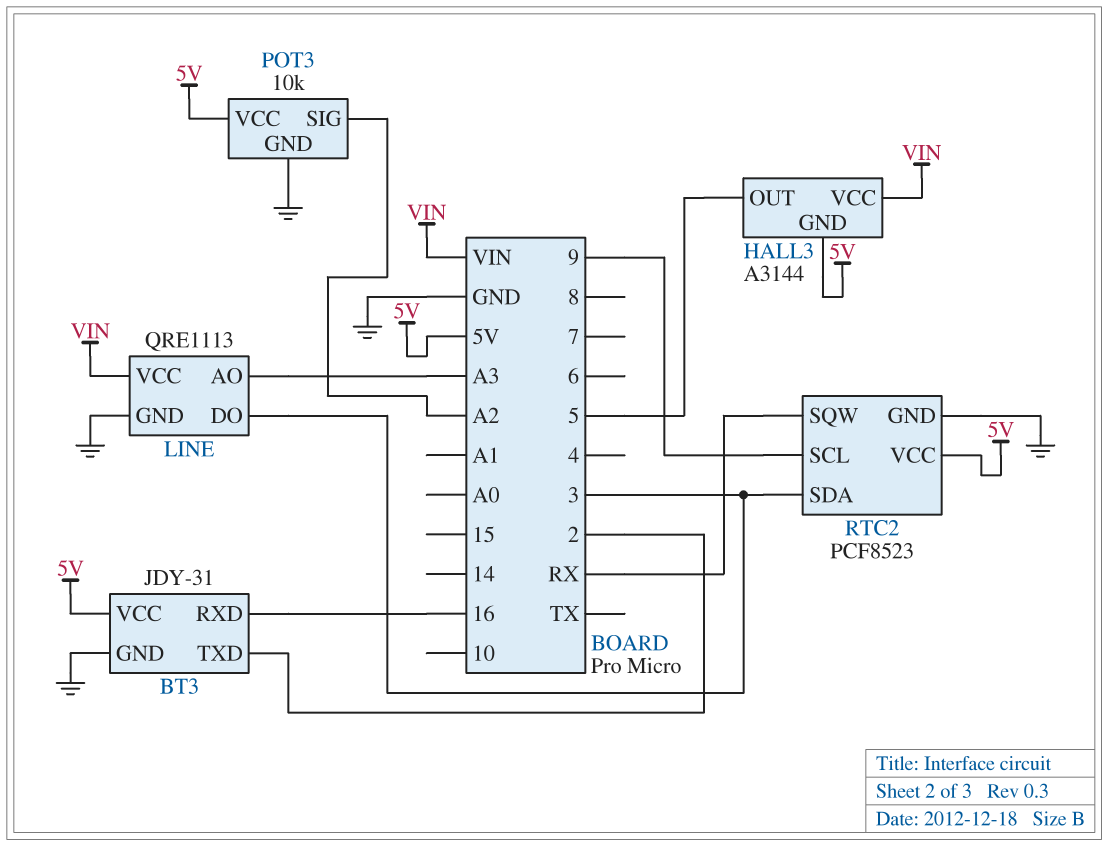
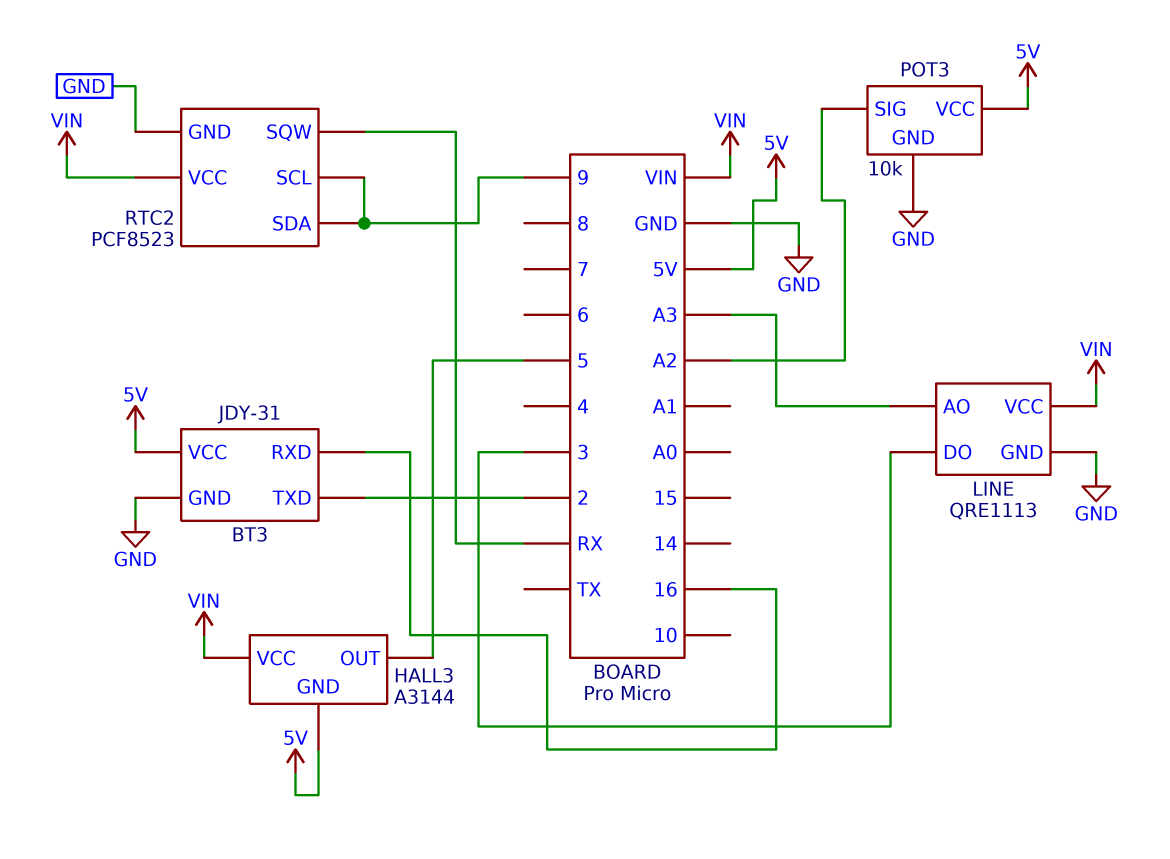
RTC2 pin SDA: 3 -> 9
RTC2 pin VCC: 5V -> VIN

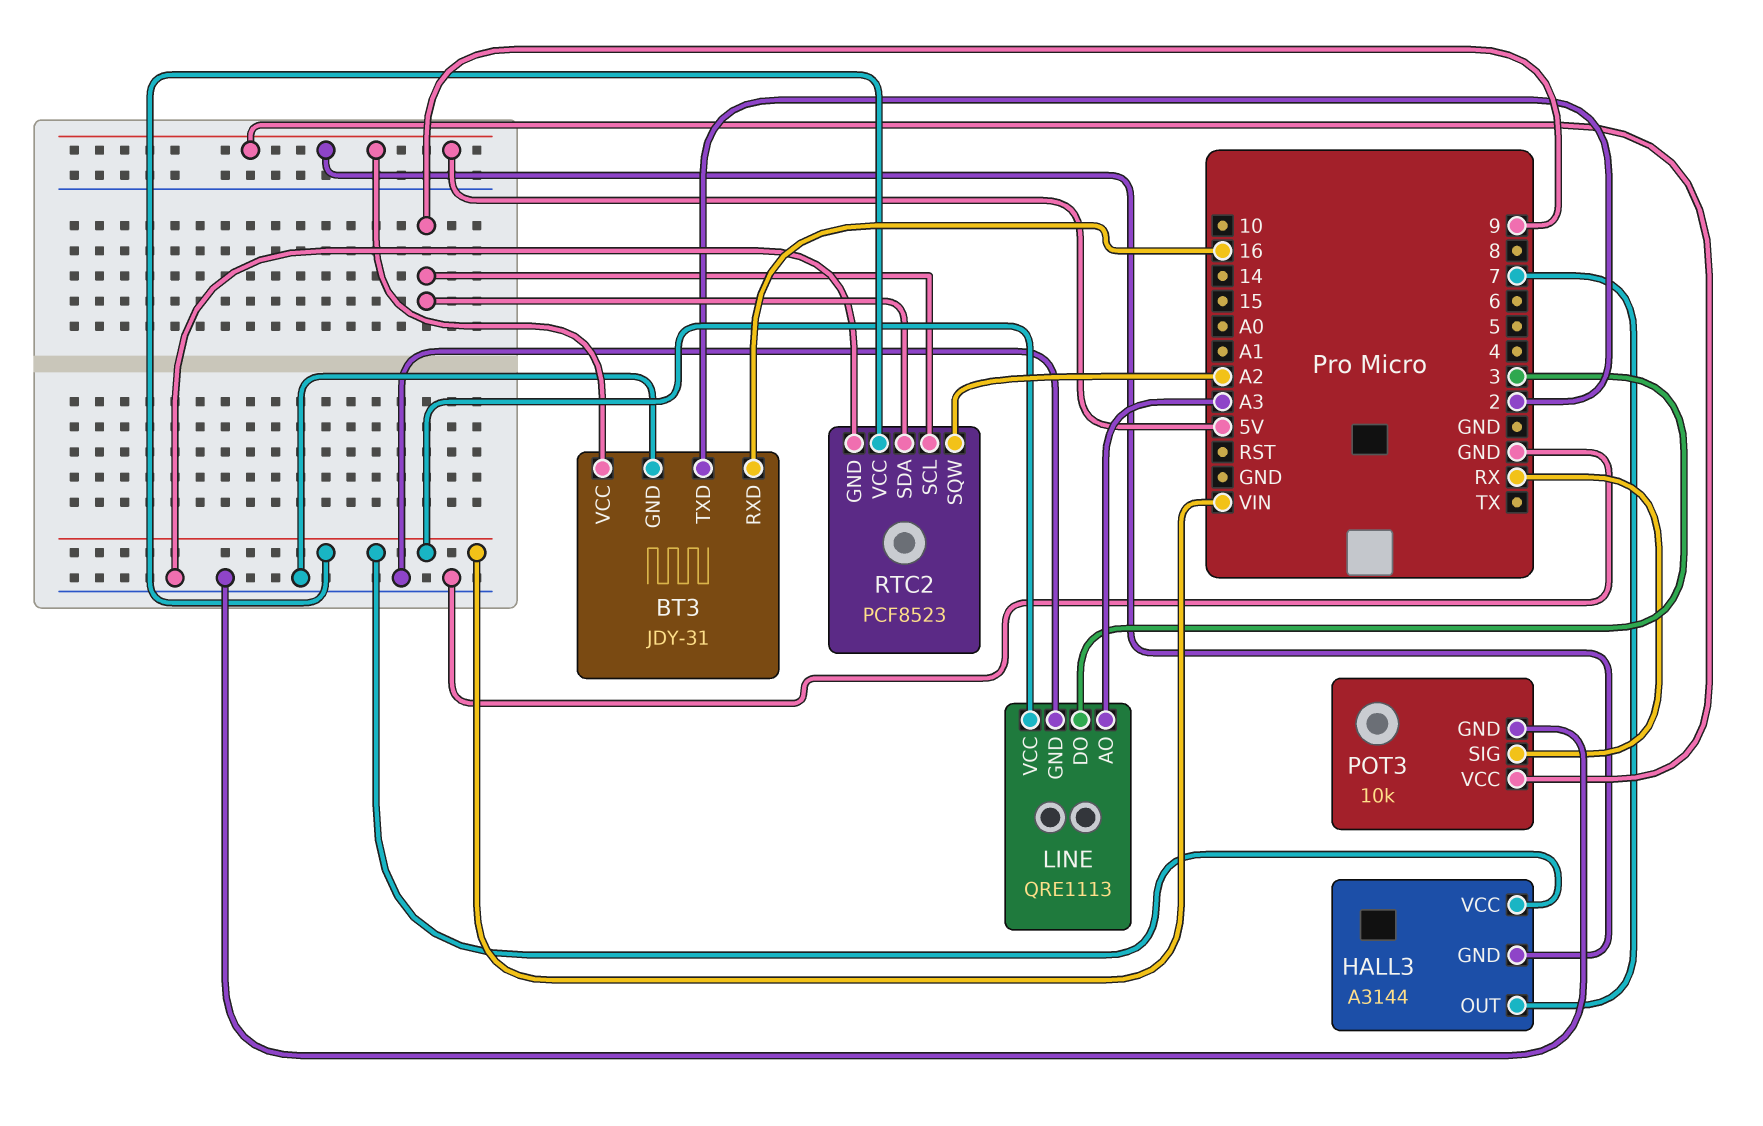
HALL3 pin OUT: 5 -> 7
POT3 pin SIG: A2 -> RX
RTC2 pin SQW: RX -> A2

